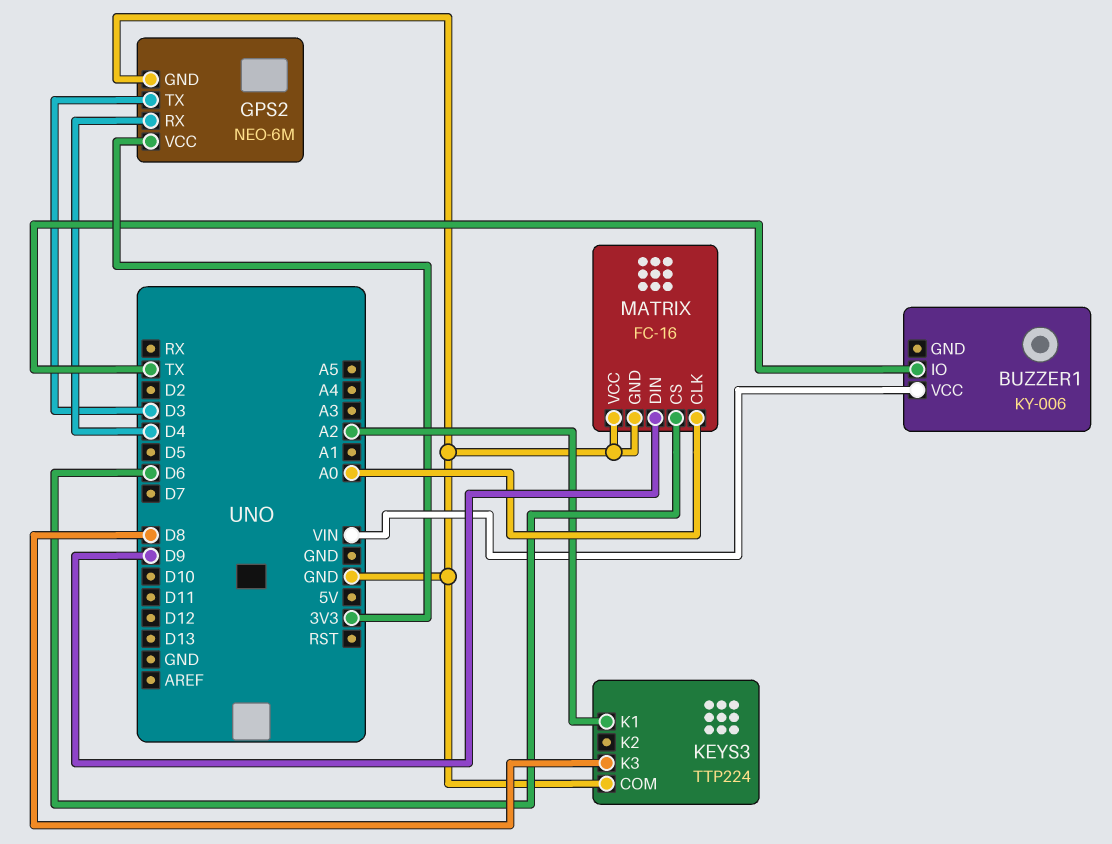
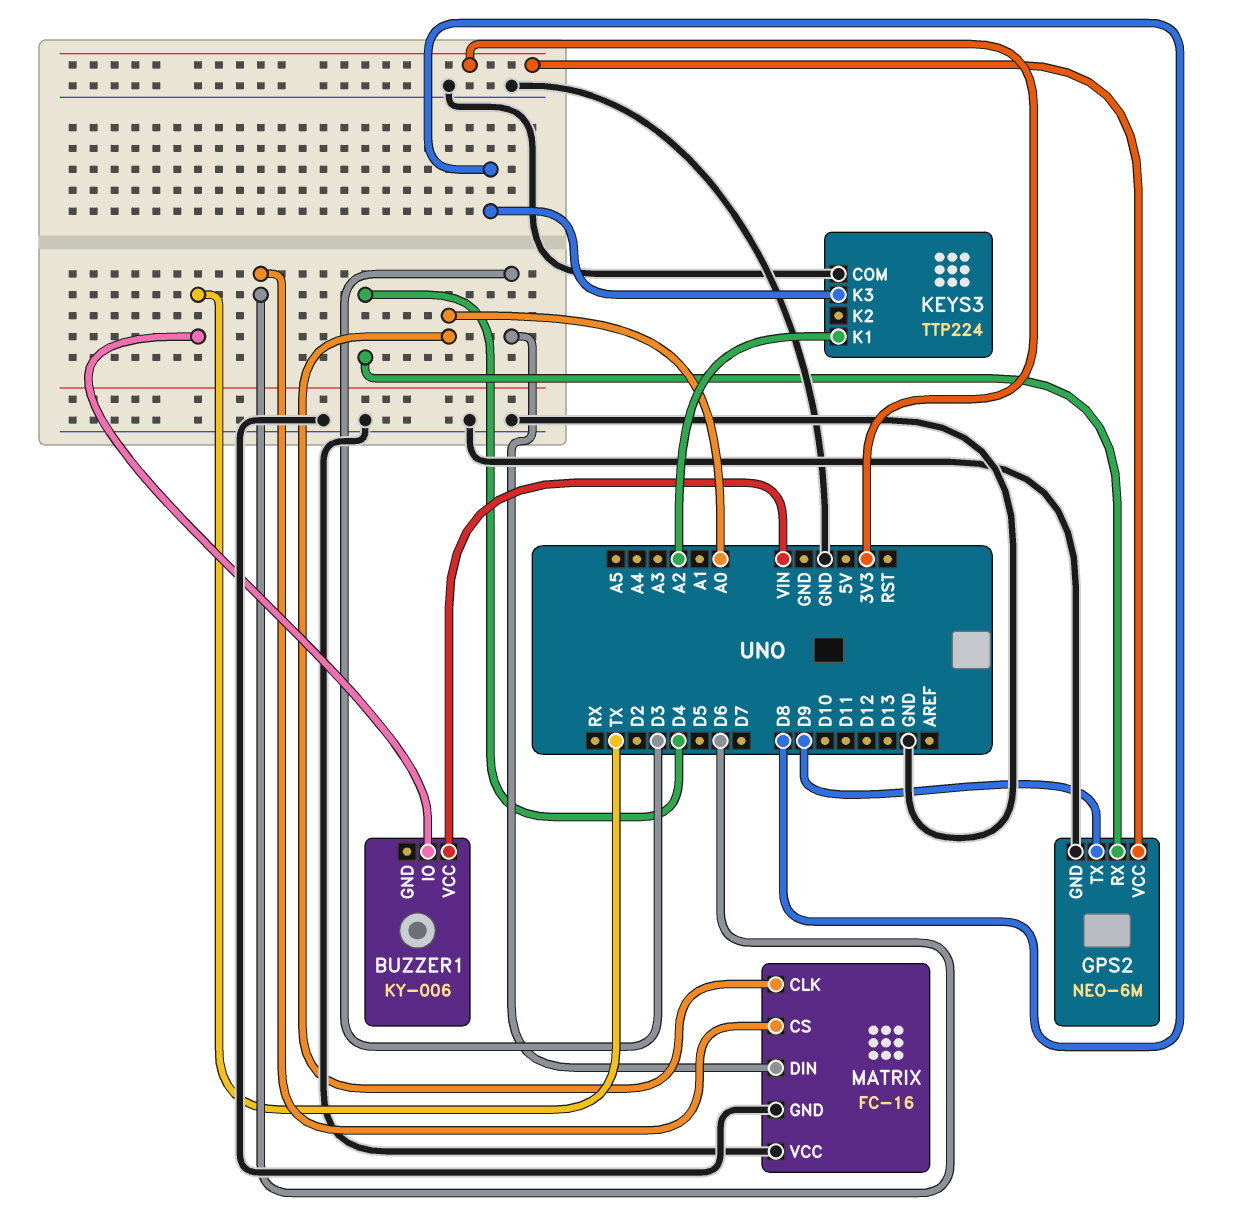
GPS2 pin TX: D3 -> D9
MATRIX pin DIN: D9 -> D3

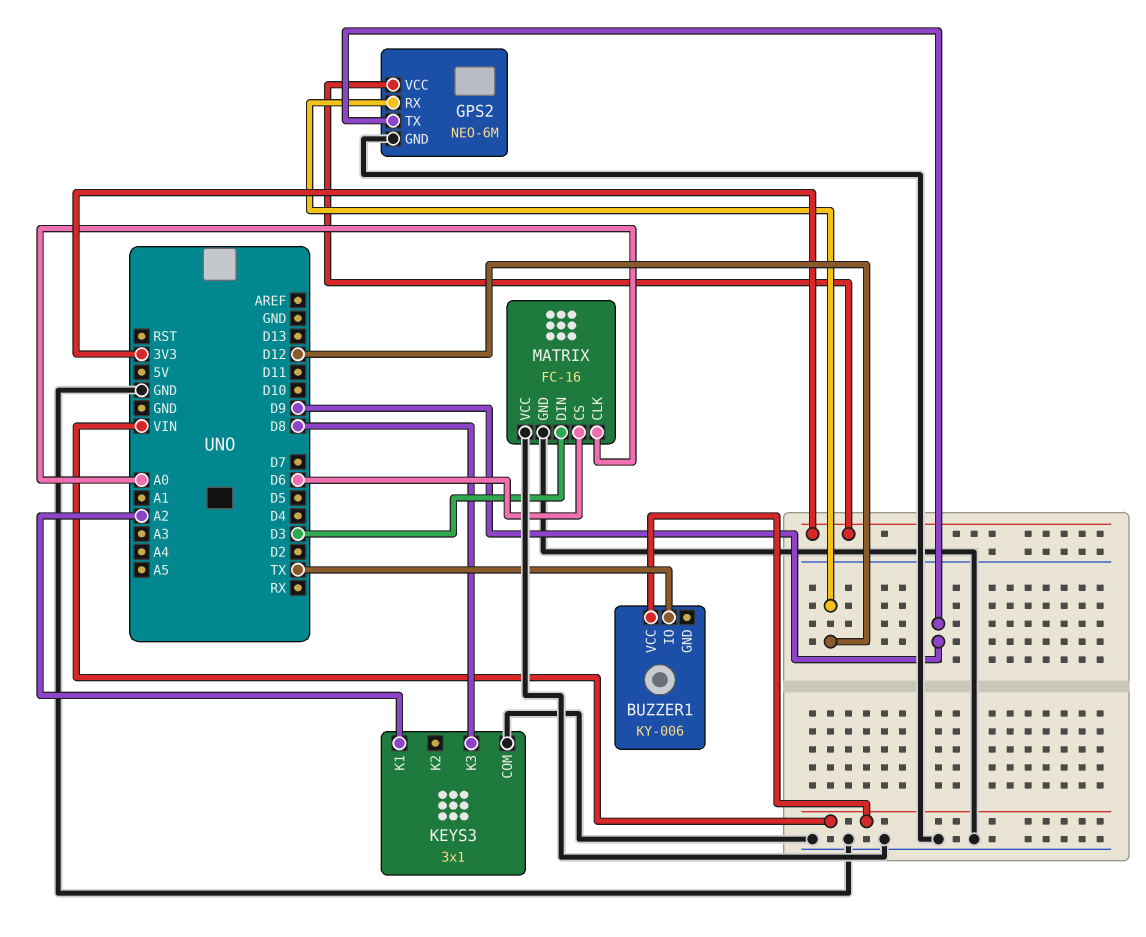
GPS2 pin RX: D4 -> D12
KEYS3: TTP224 -> 3x1

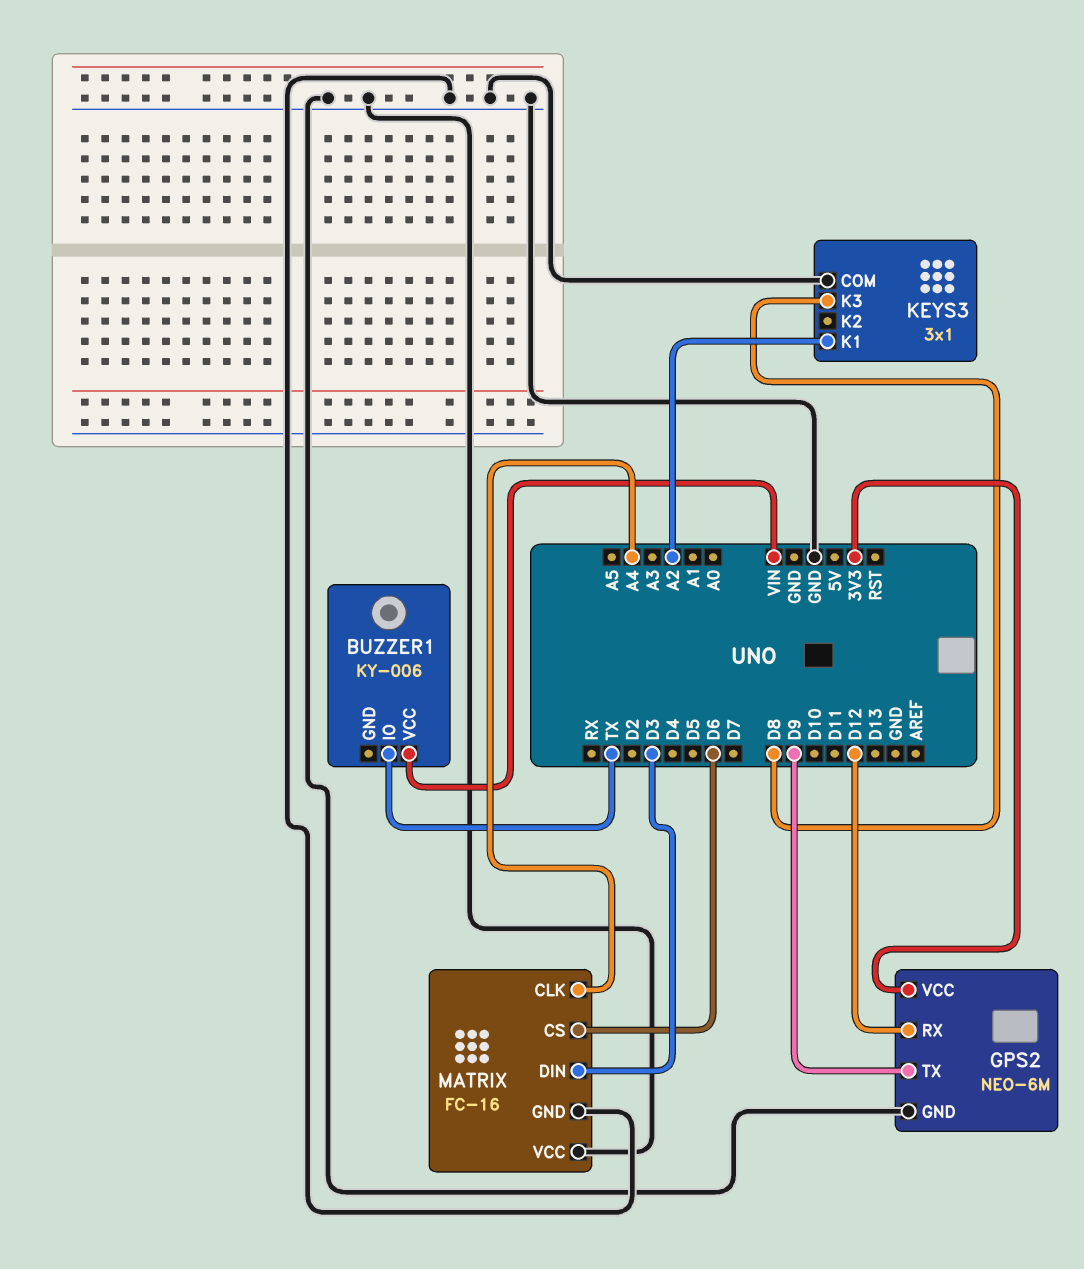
MATRIX pin CLK: A0 -> A4

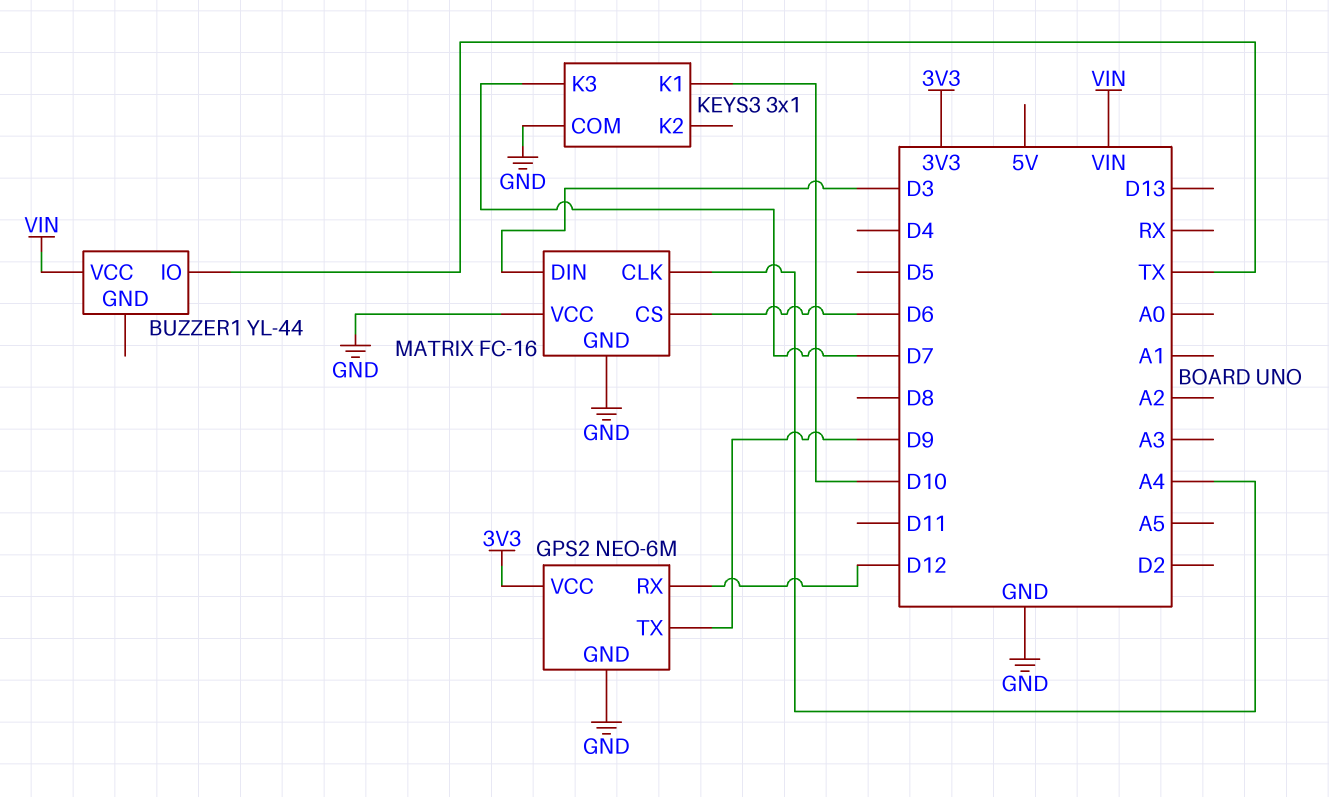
BUZZER1: KY-006 -> YL-44
KEYS3 pin K1: A2 -> D10
KEYS3 pin K3: D8 -> D7

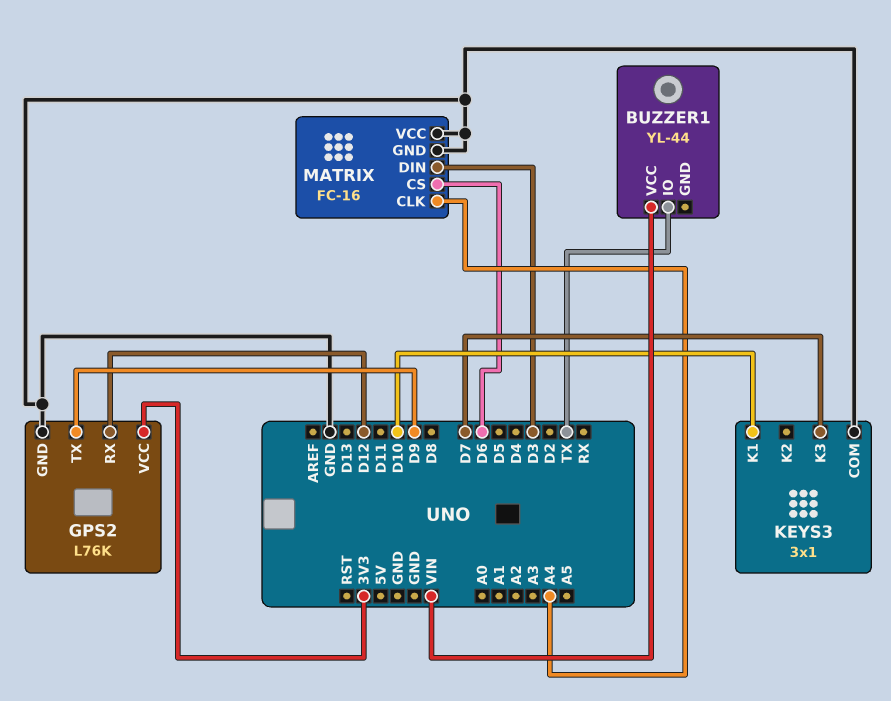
GPS2: NEO-6M -> L76K

